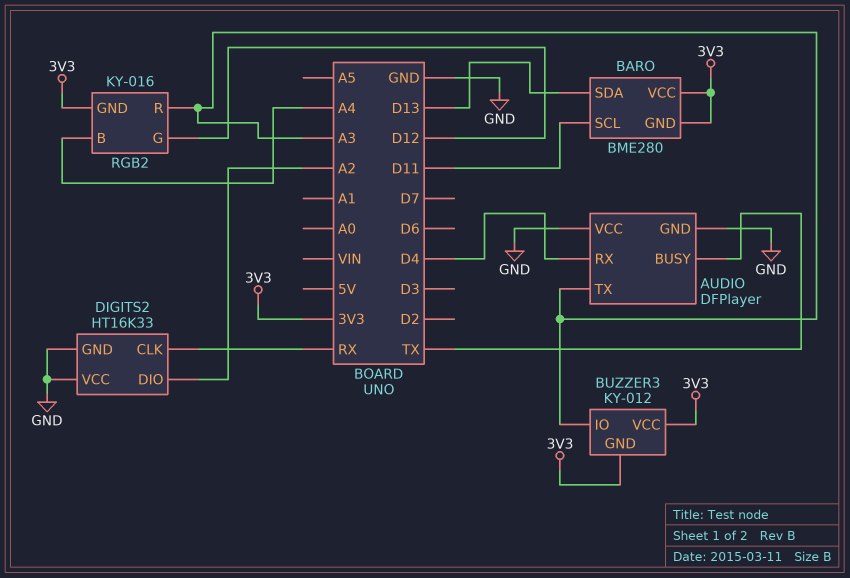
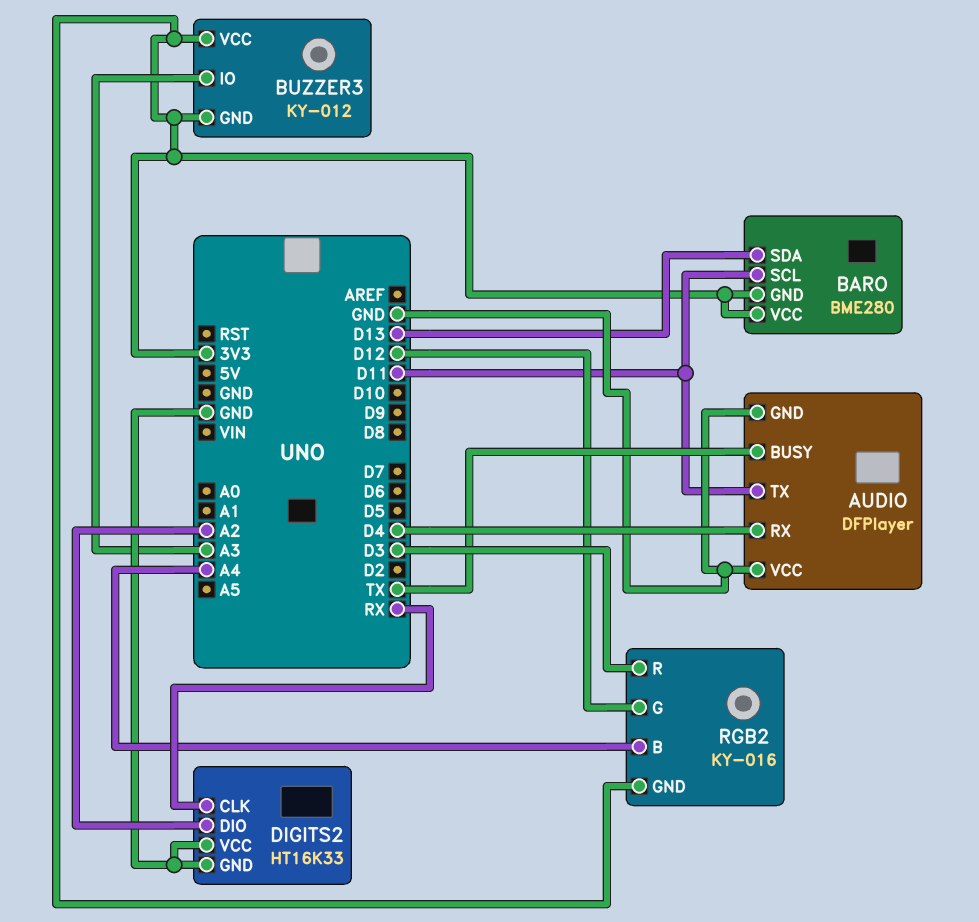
AUDIO pin TX: A3 -> D11
RGB2 pin R: A3 -> D3

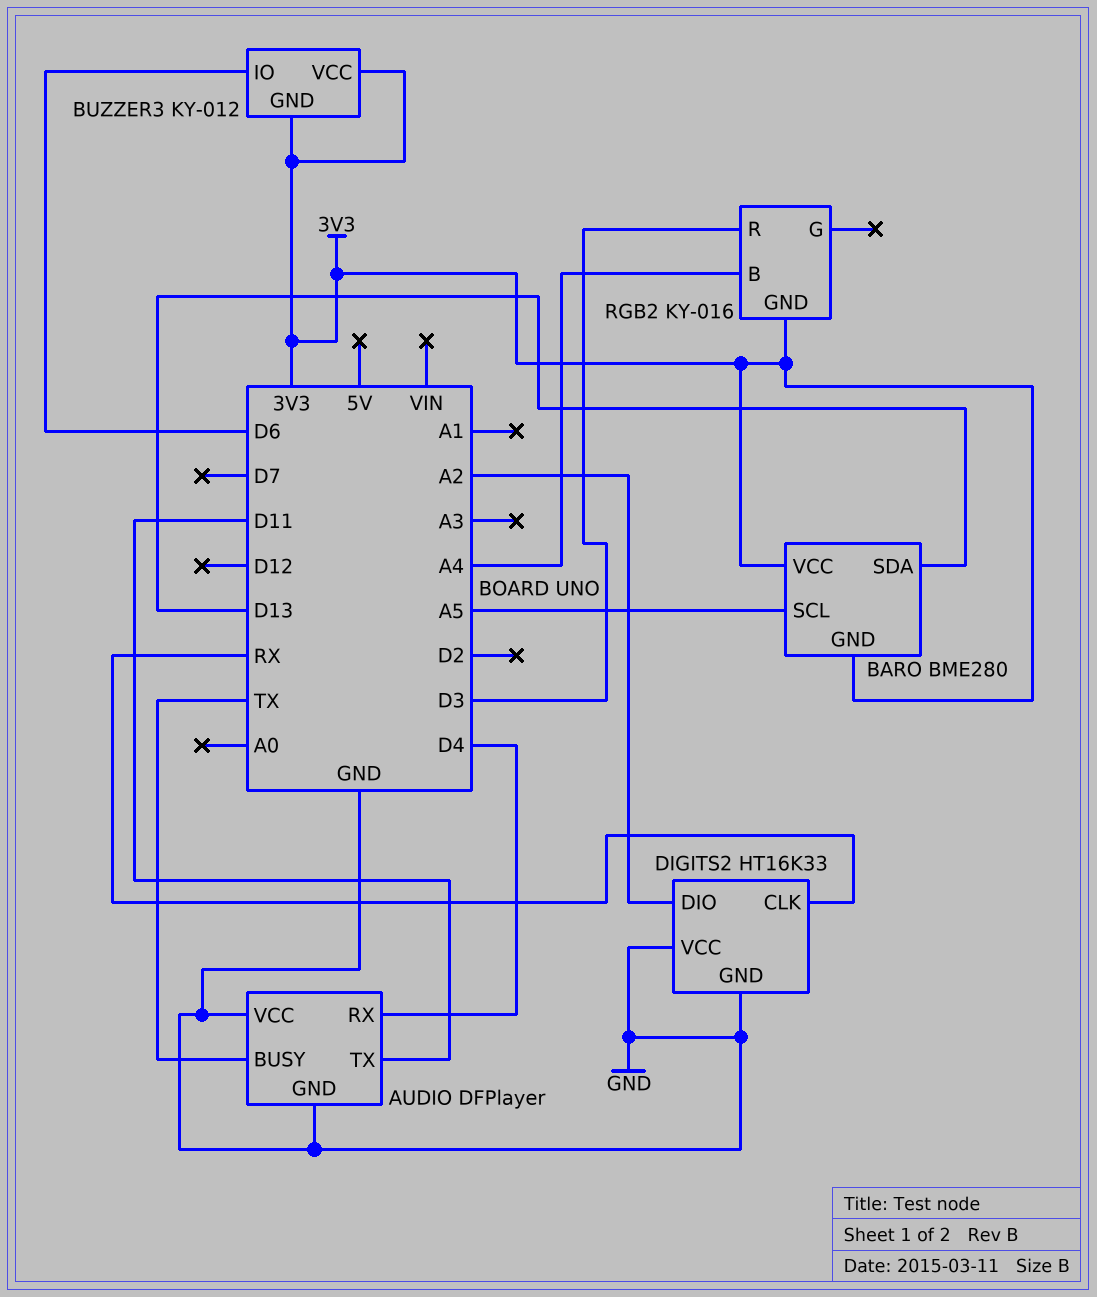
BARO pin SCL: D11 -> A5
BUZZER3 pin IO: A3 -> D6
RGB2 pin G: D12 -> none

